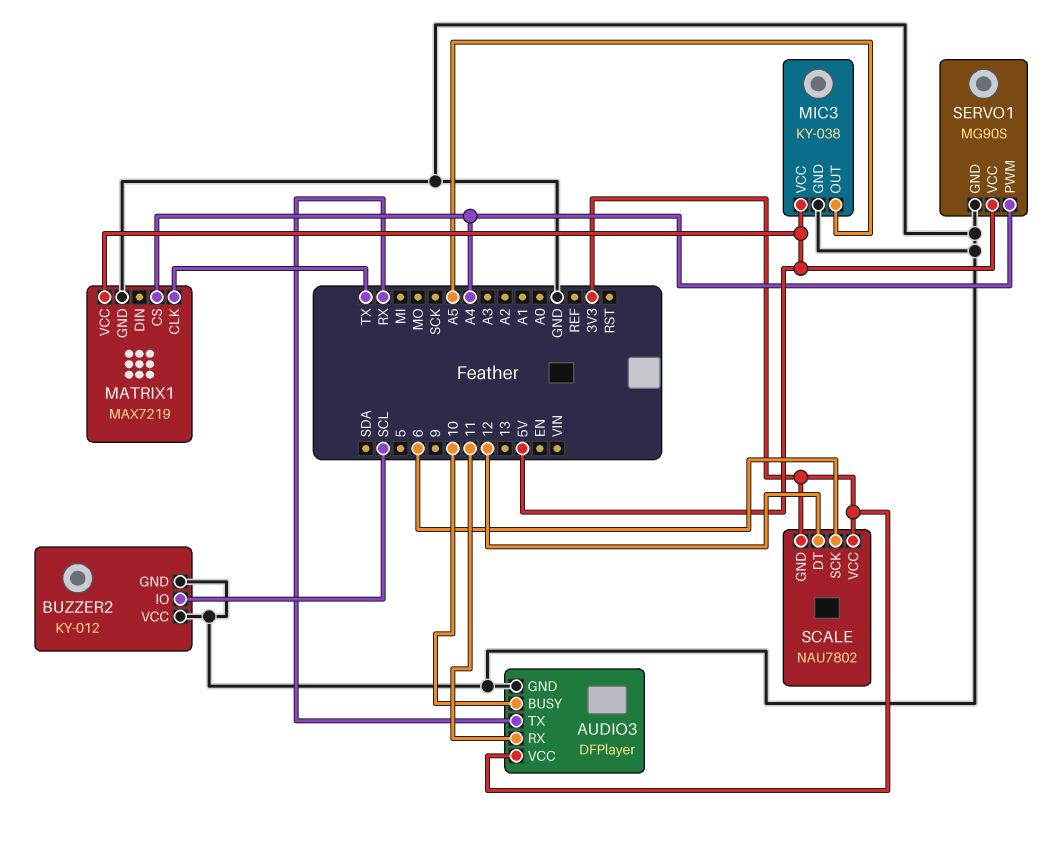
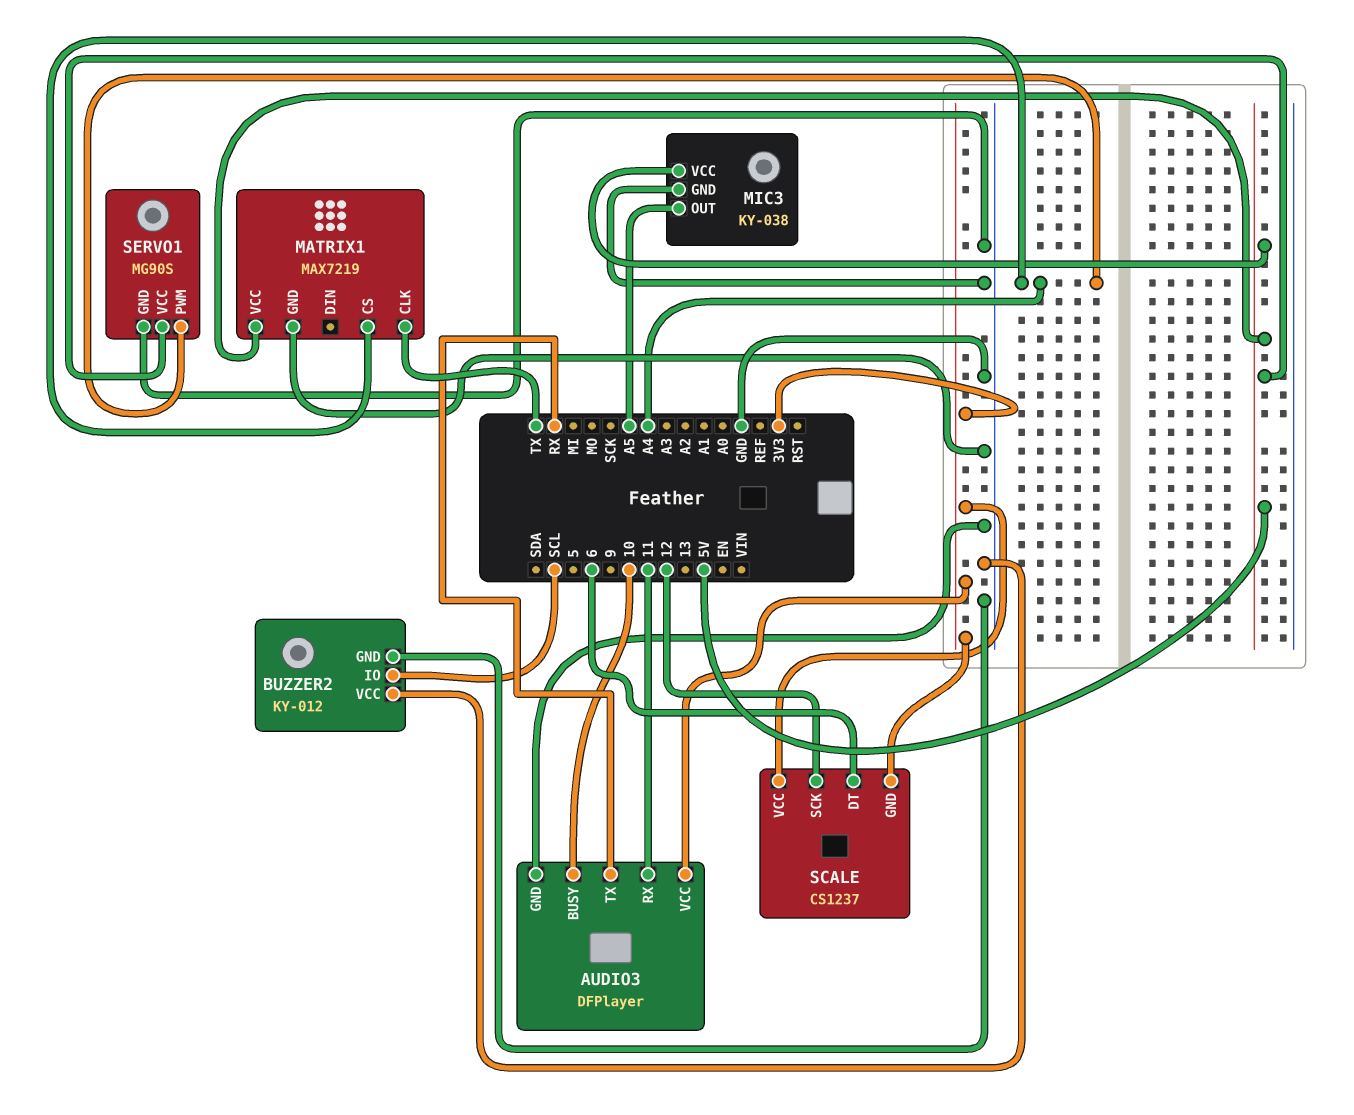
SCALE: NAU7802 -> CS1237
SCALE pin DT: 12 -> 6
SCALE pin SCK: 6 -> 12

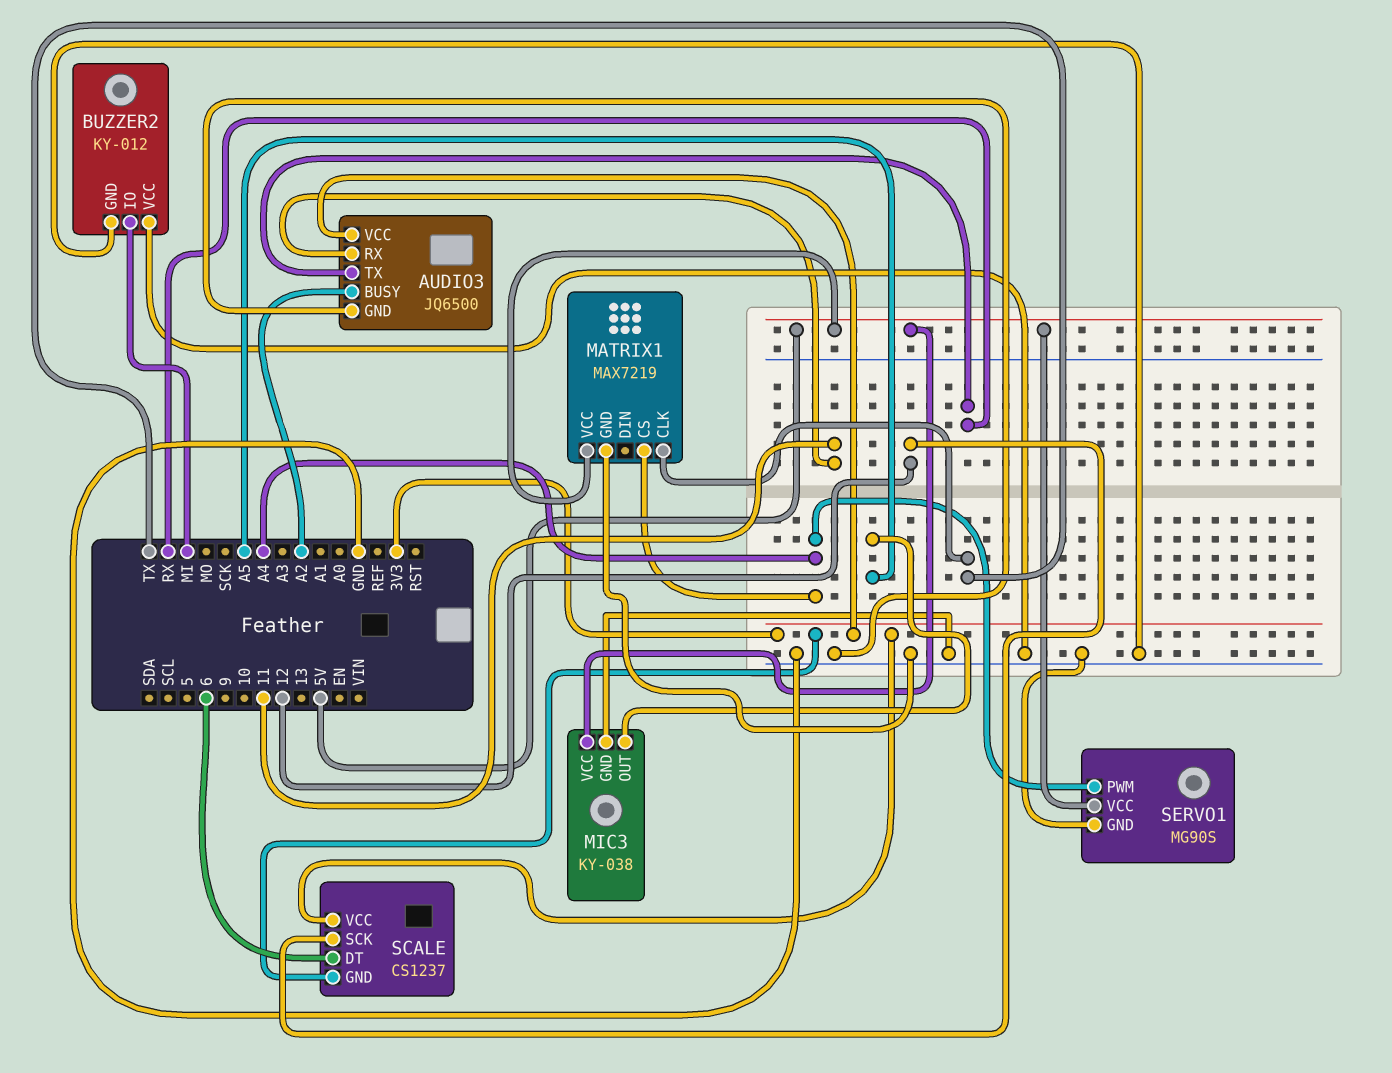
AUDIO3: DFPlayer -> JQ6500
AUDIO3 pin BUSY: 10 -> A2
BUZZER2 pin IO: SCL -> MI

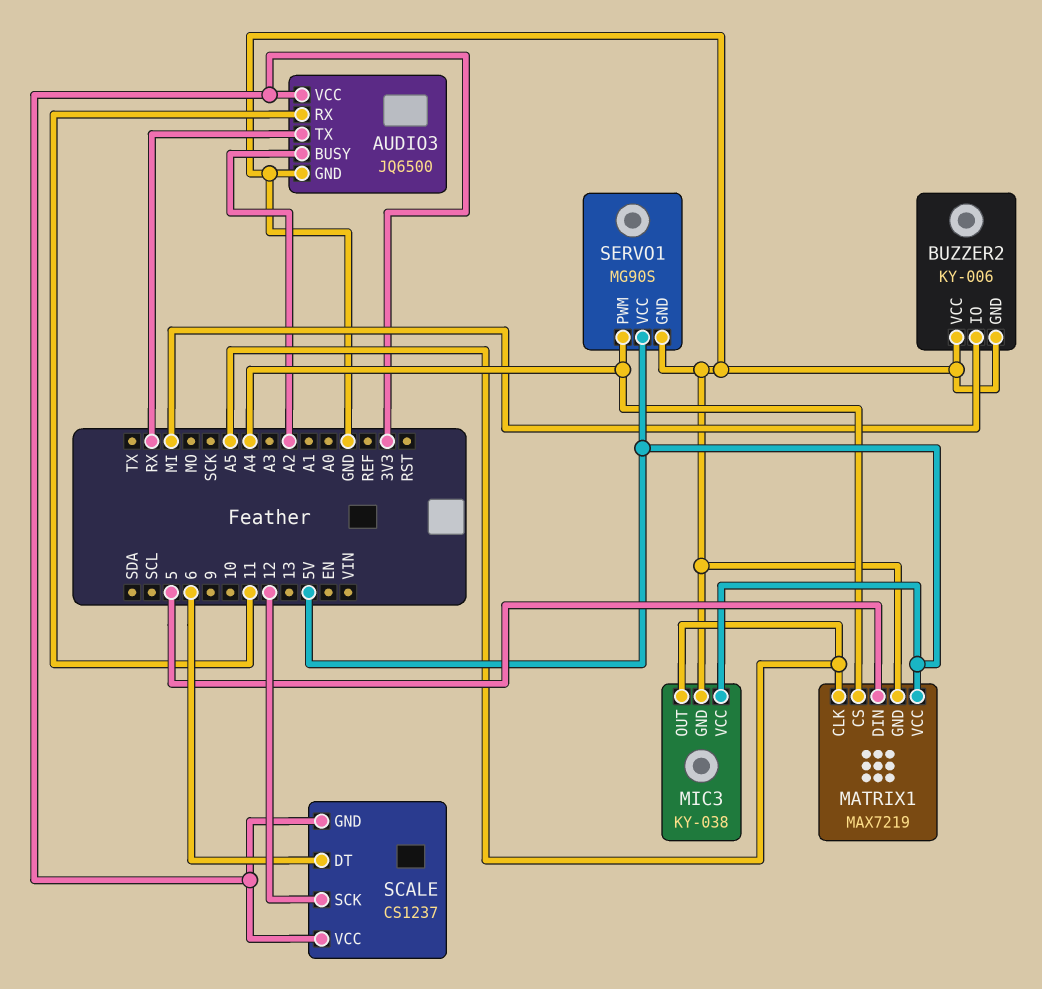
BUZZER2: KY-012 -> KY-006
MATRIX1 pin CLK: TX -> A5
MATRIX1 pin DIN: none -> 5

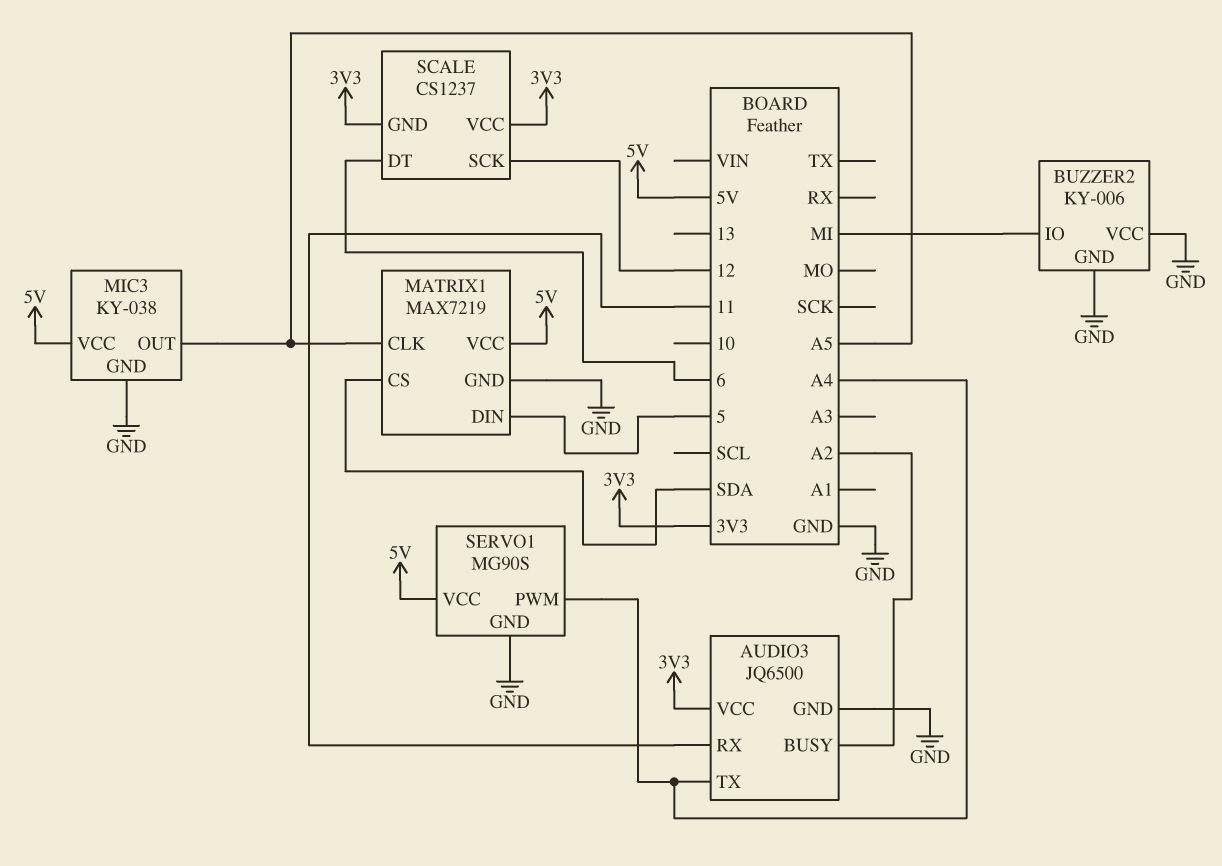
AUDIO3 pin TX: RX -> A4
MATRIX1 pin CS: A4 -> SDA

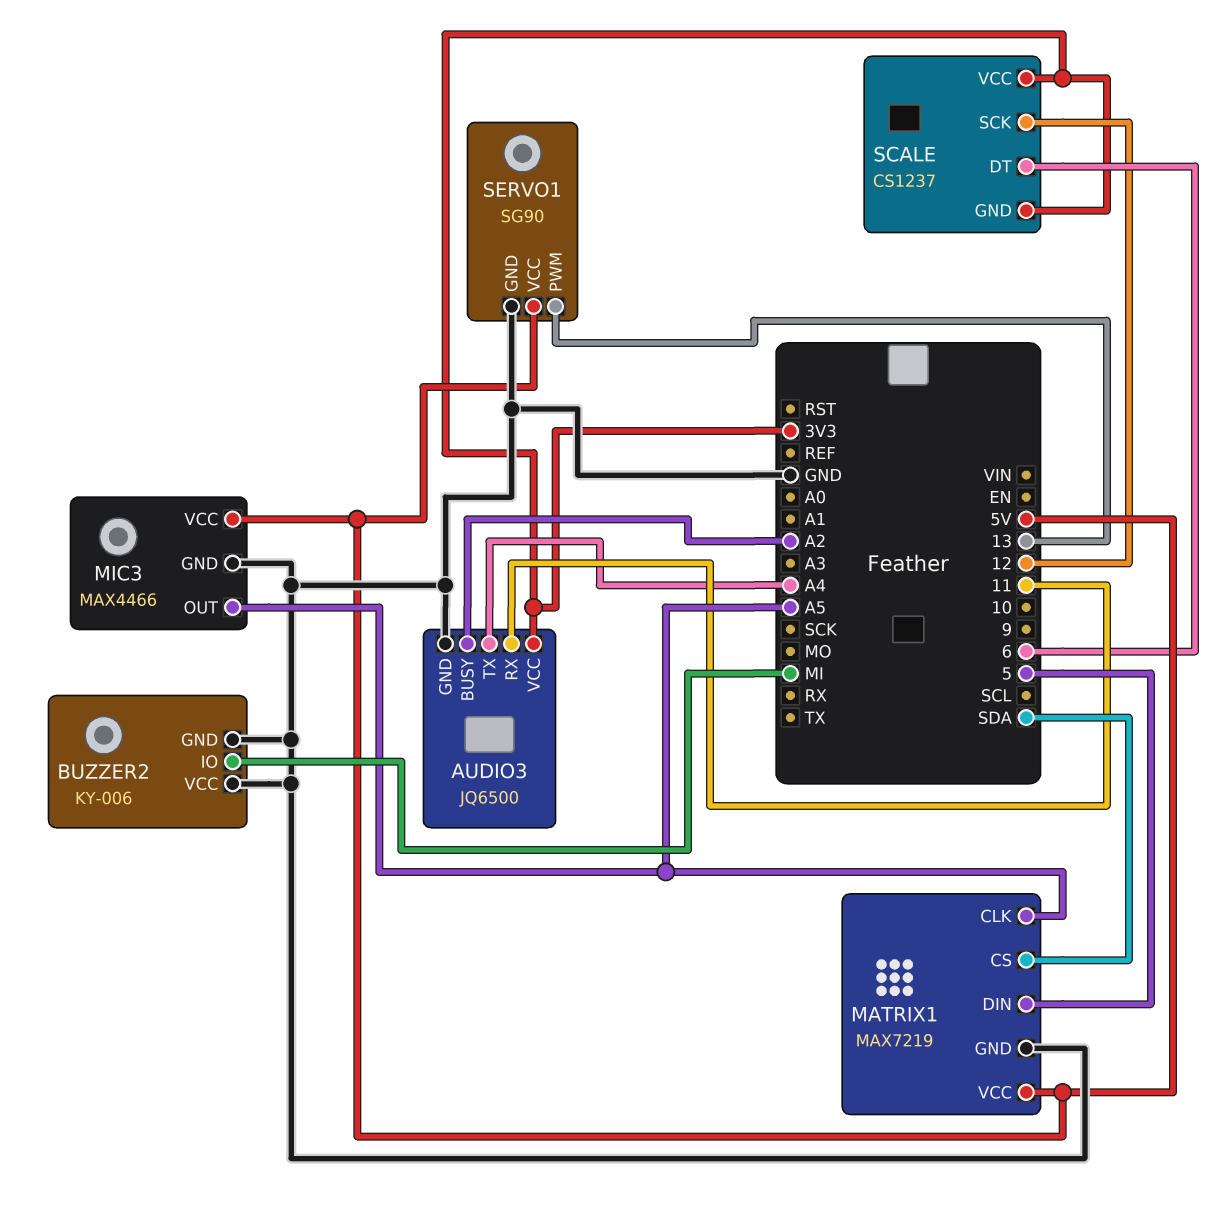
MIC3: KY-038 -> MAX4466
SERVO1: MG90S -> SG90
SERVO1 pin PWM: A4 -> 13

